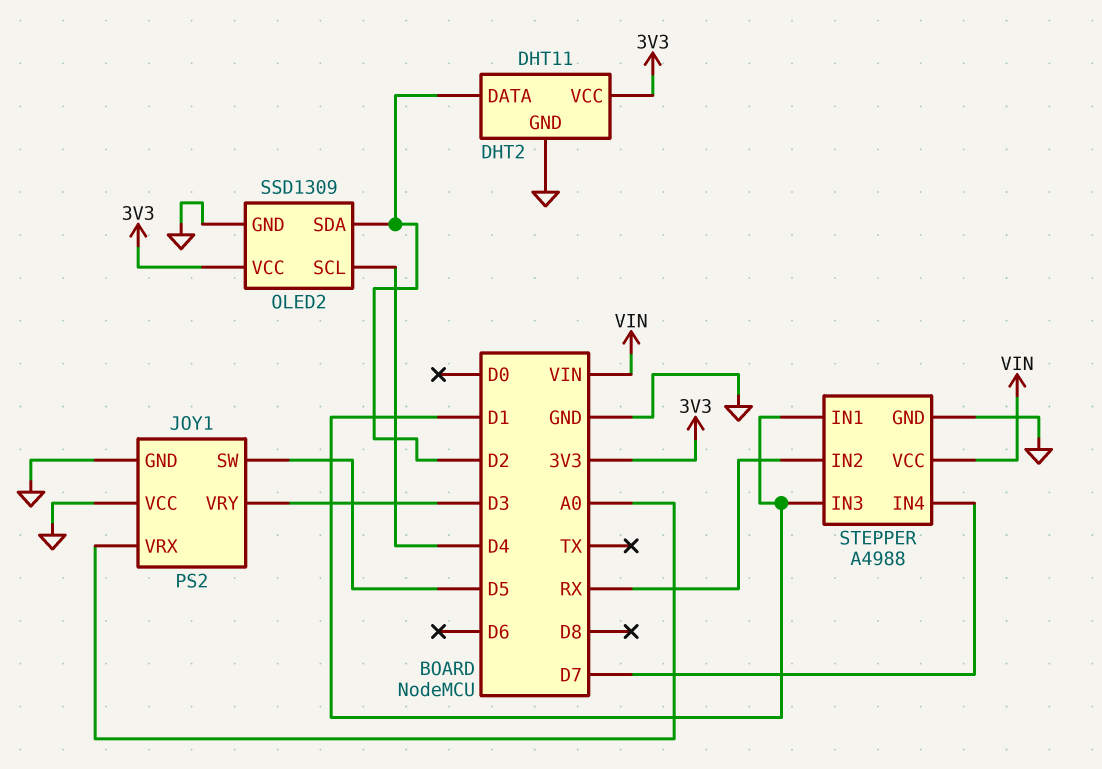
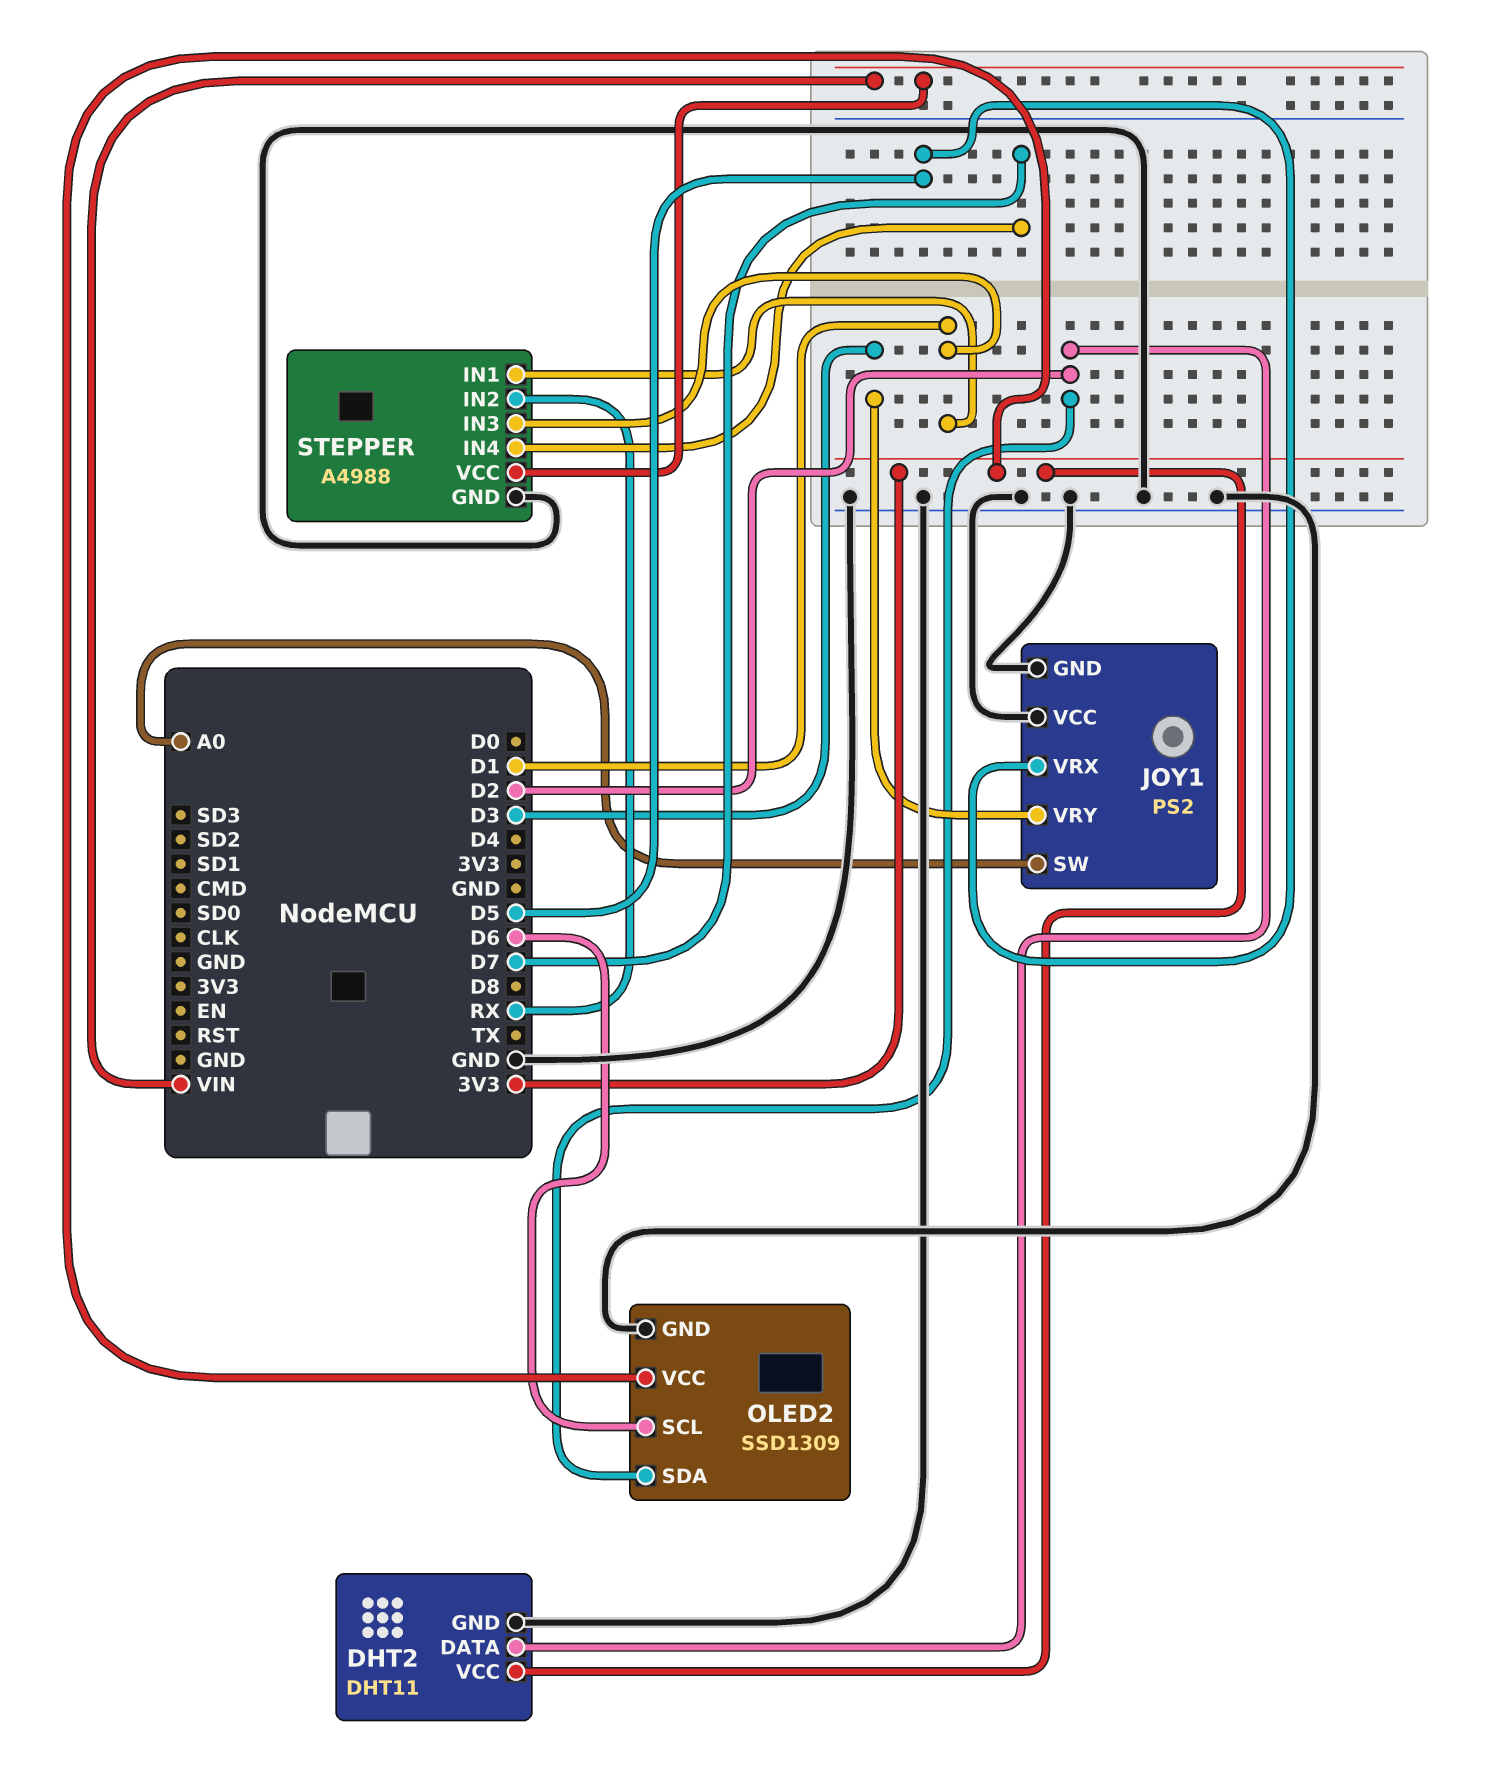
JOY1 pin SW: D5 -> A0
JOY1 pin VRX: A0 -> D5
OLED2 pin SCL: D4 -> D6

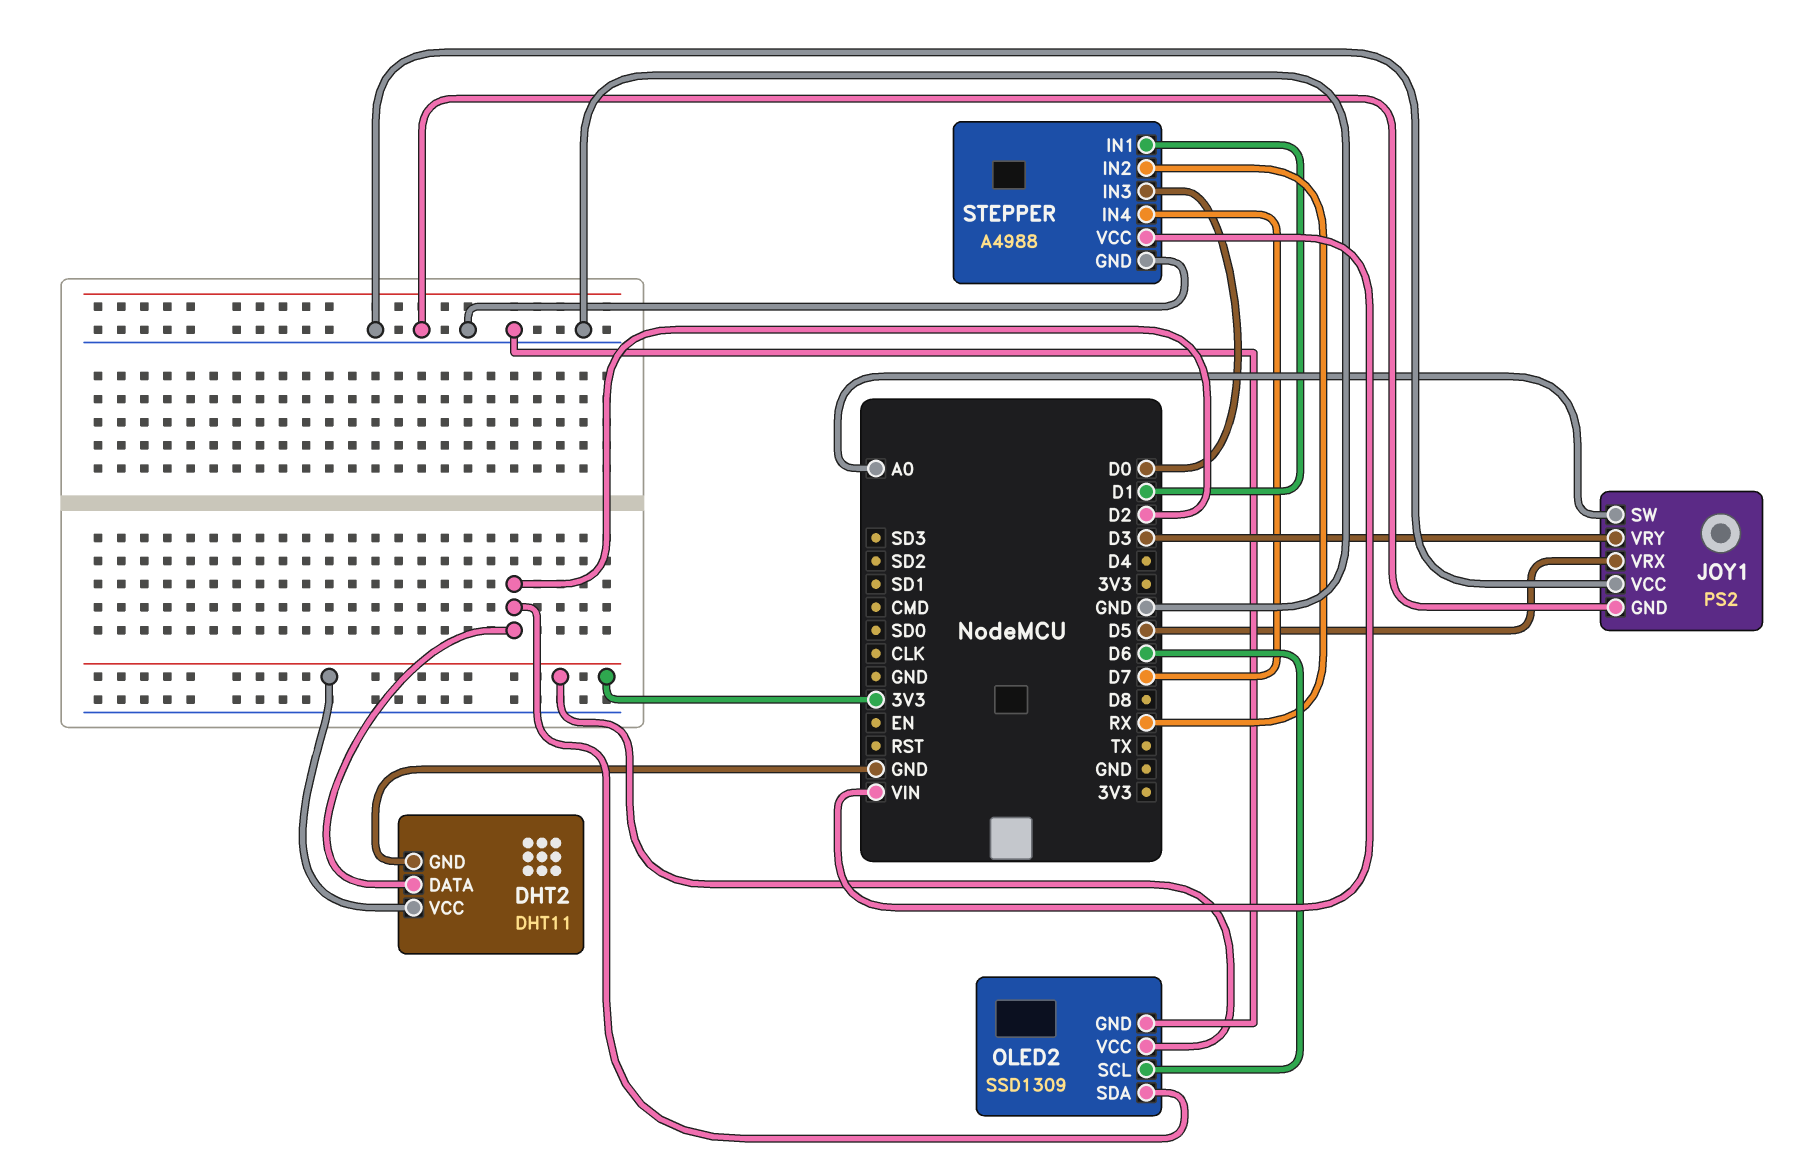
STEPPER pin IN3: D1 -> D0

